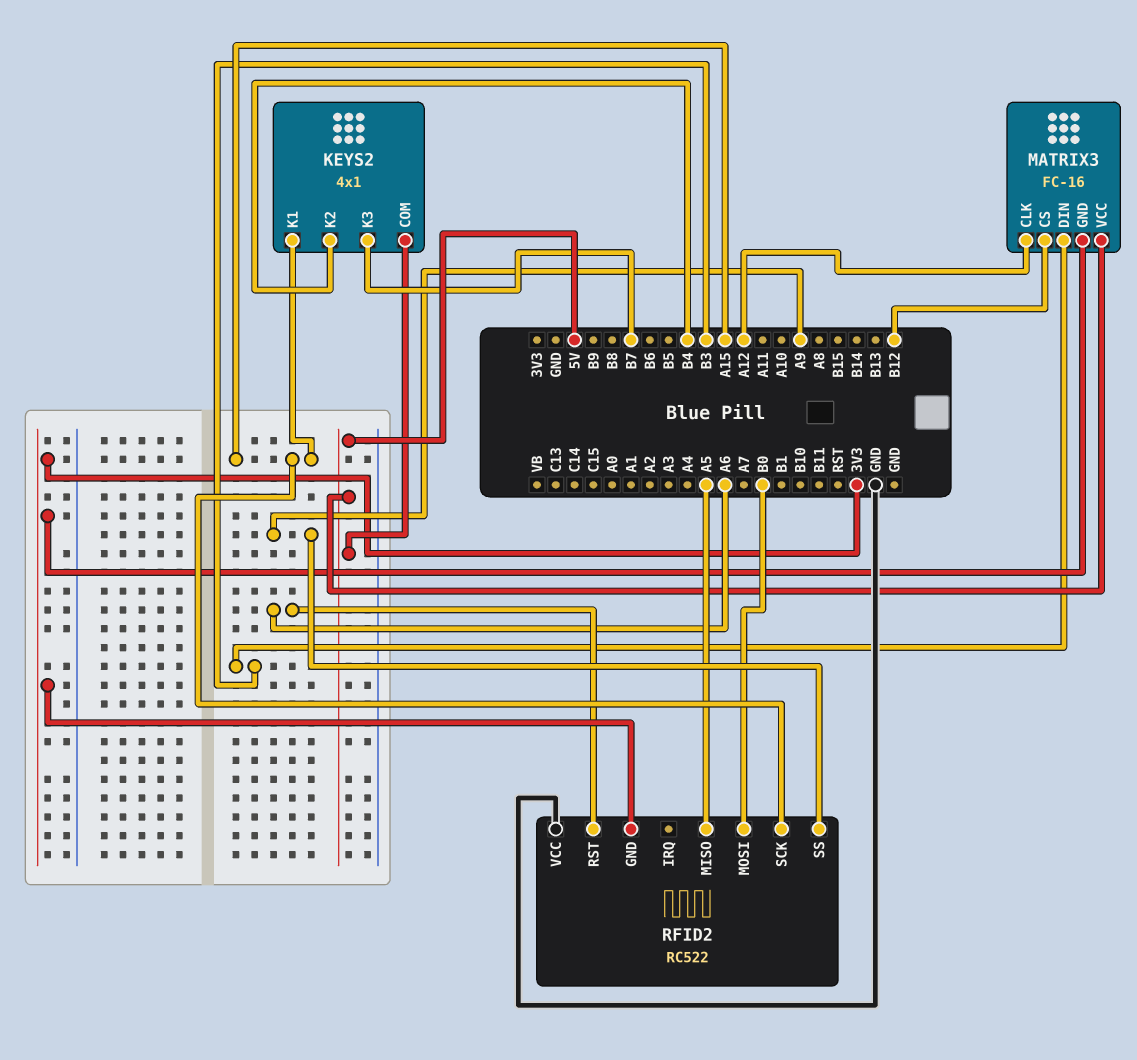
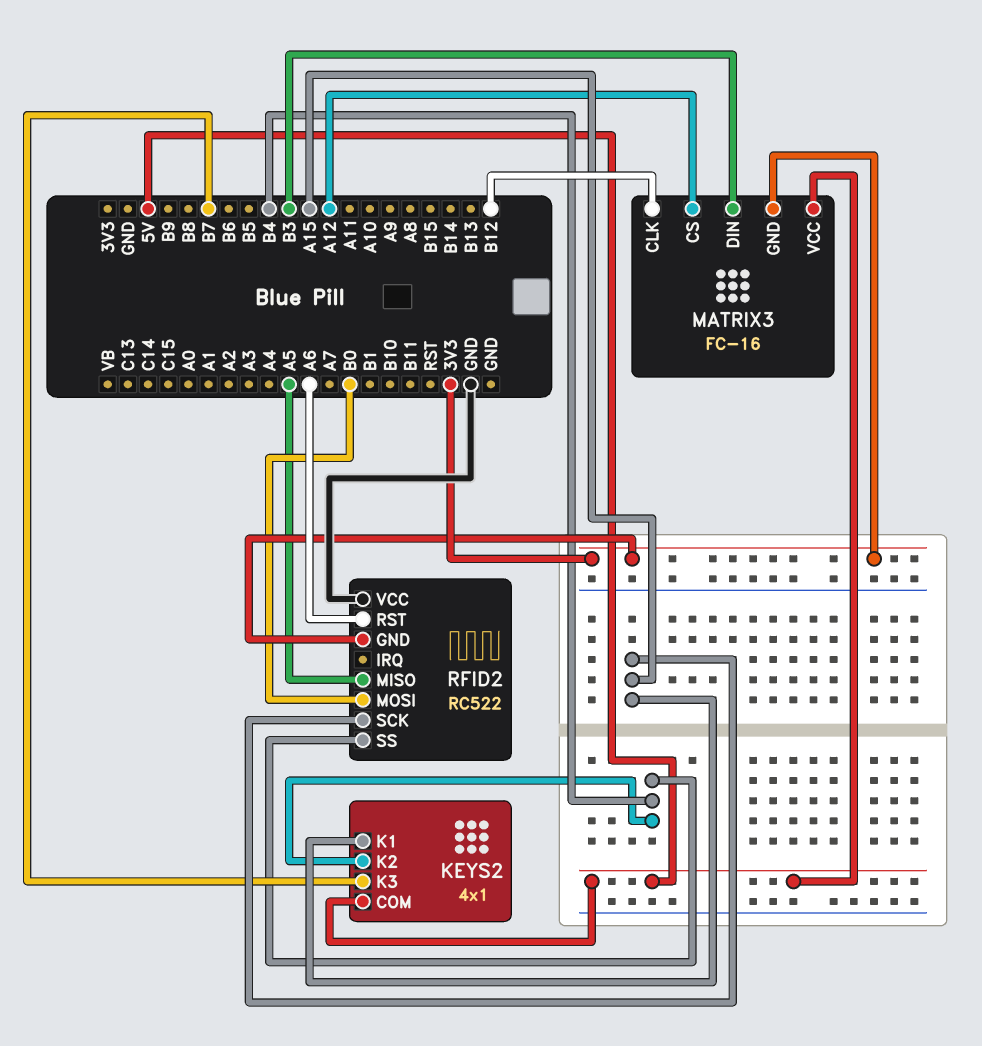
MATRIX3 pin CLK: A12 -> B12
MATRIX3 pin CS: B12 -> A12
RFID2 pin SS: A9 -> B4

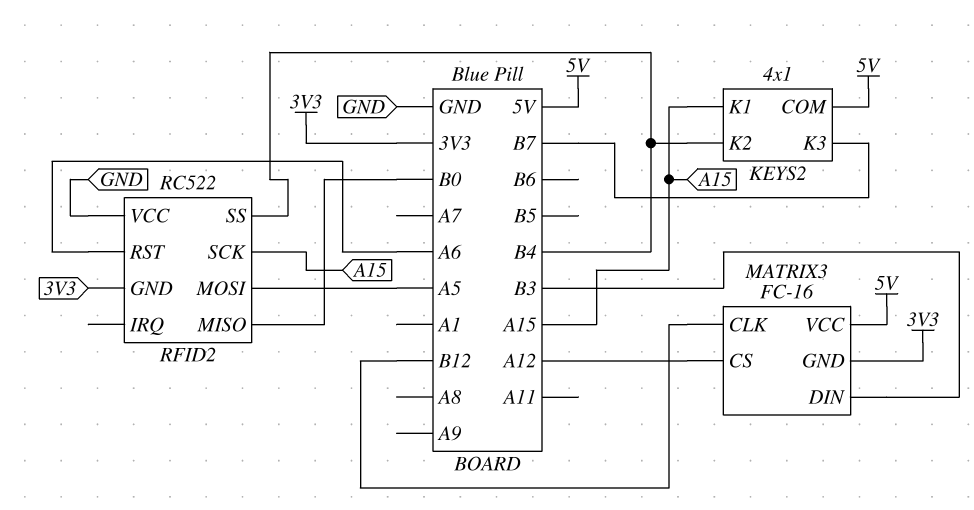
RFID2 pin MISO: A5 -> B0
RFID2 pin MOSI: B0 -> A5

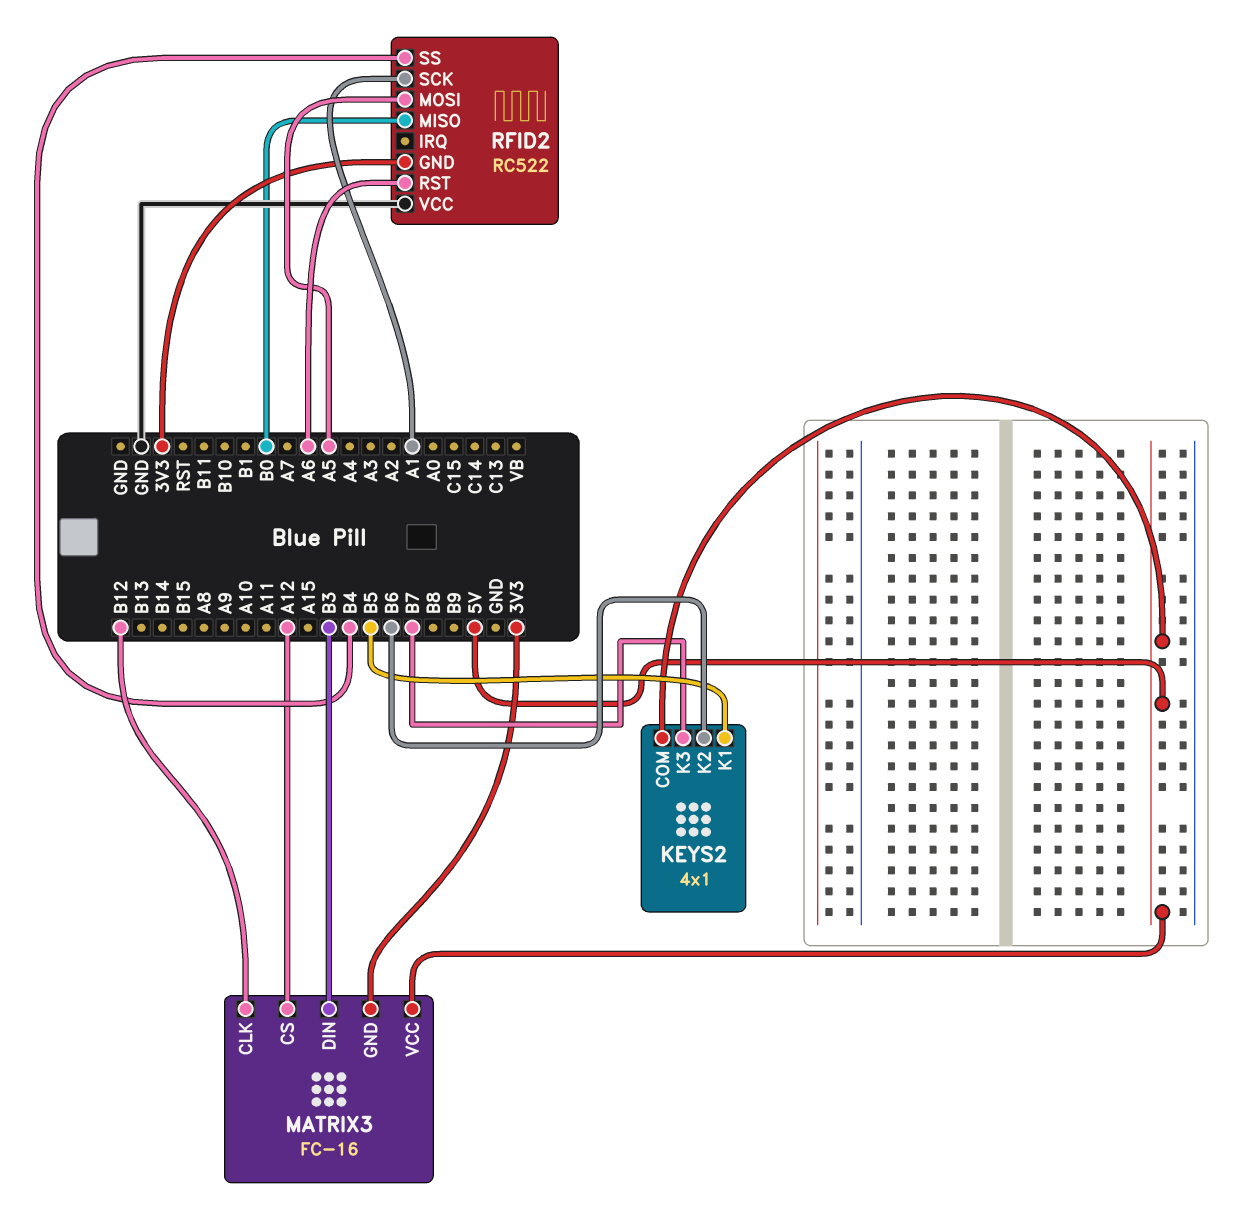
KEYS2 pin K1: A15 -> B5
KEYS2 pin K2: B4 -> B6
RFID2 pin SCK: A15 -> A1

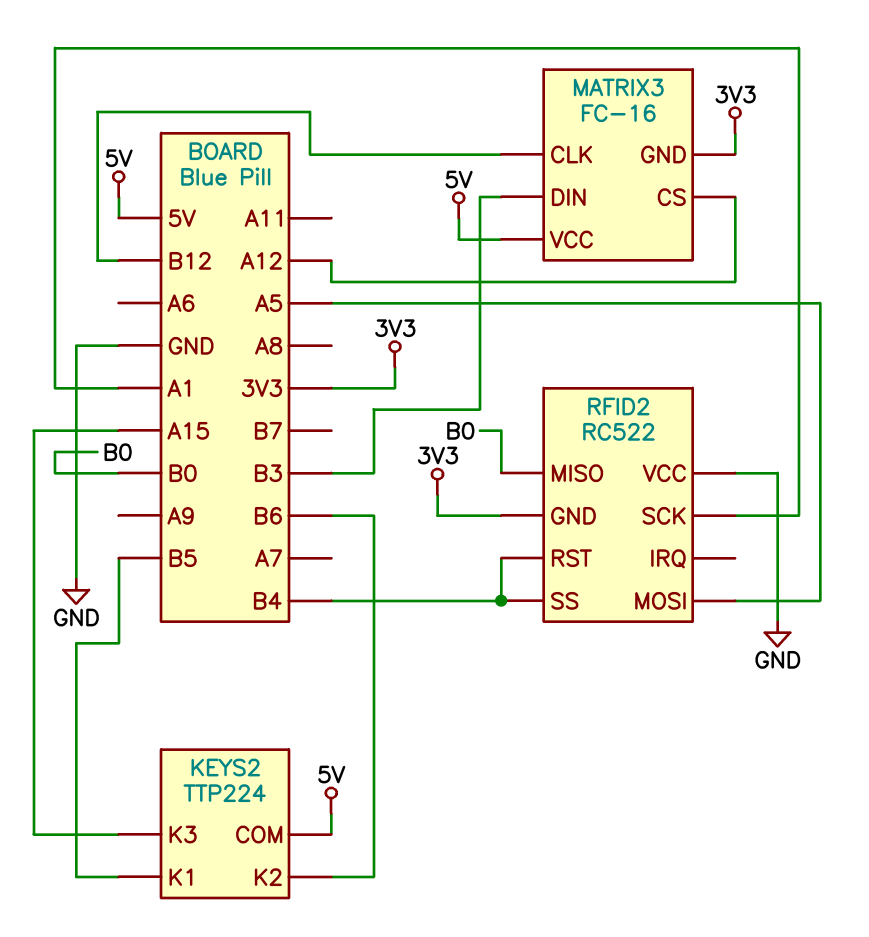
KEYS2: 4x1 -> TTP224
KEYS2 pin K3: B7 -> A15
RFID2 pin RST: A6 -> B4

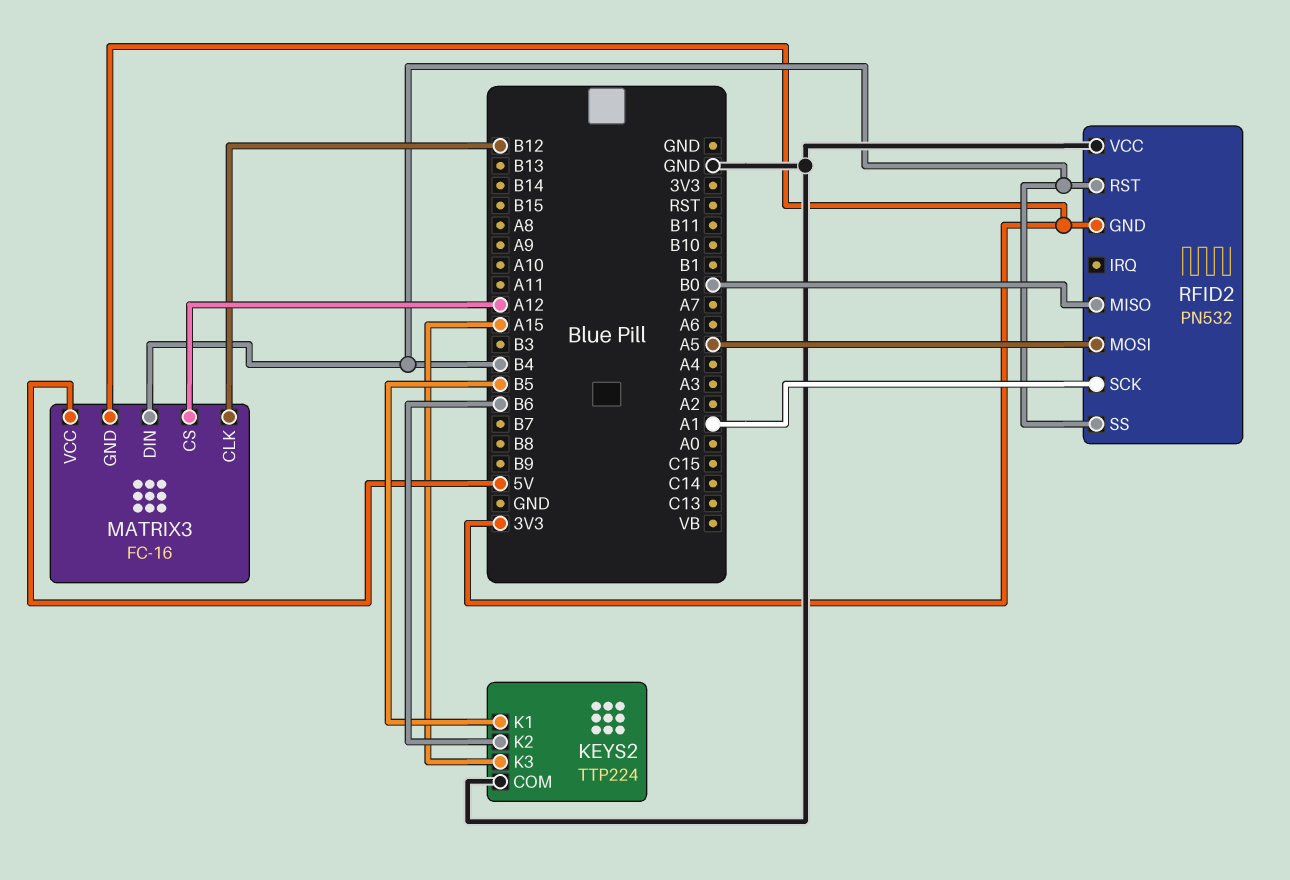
KEYS2 pin COM: 5V -> GND
MATRIX3 pin DIN: B3 -> B4
RFID2: RC522 -> PN532

